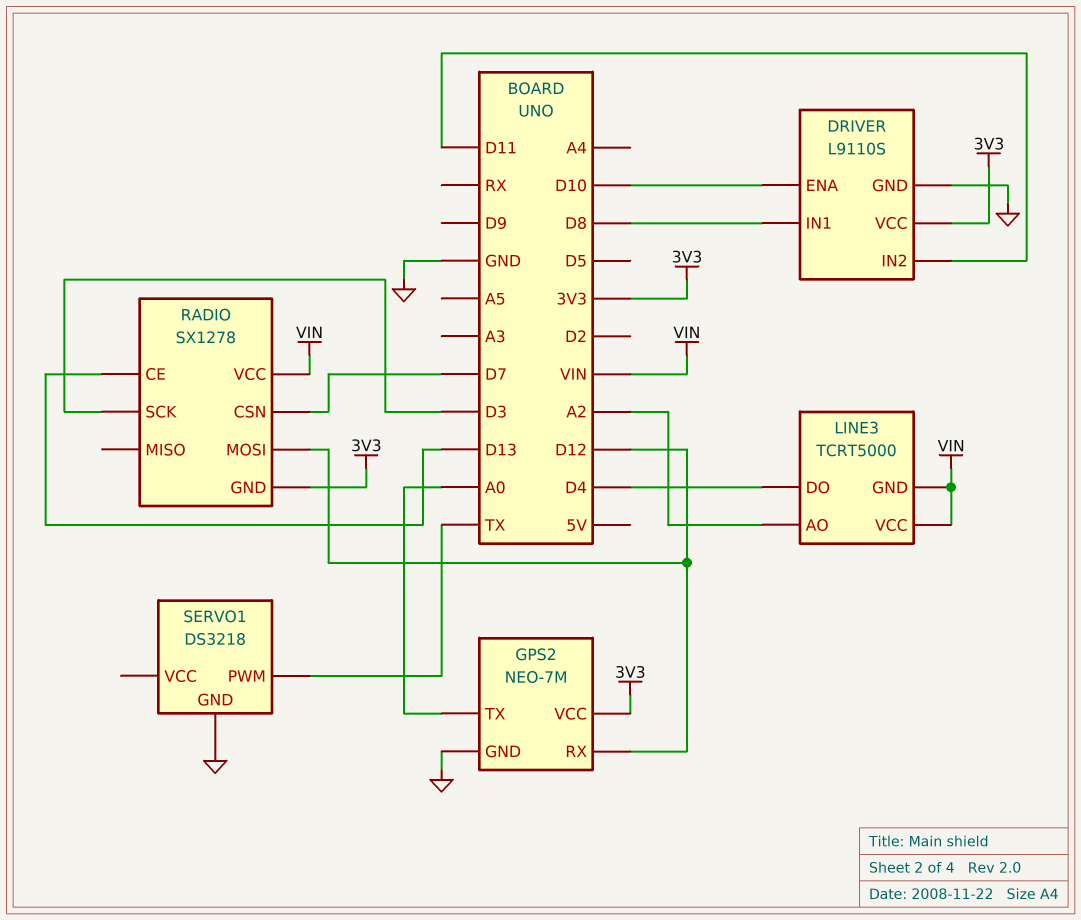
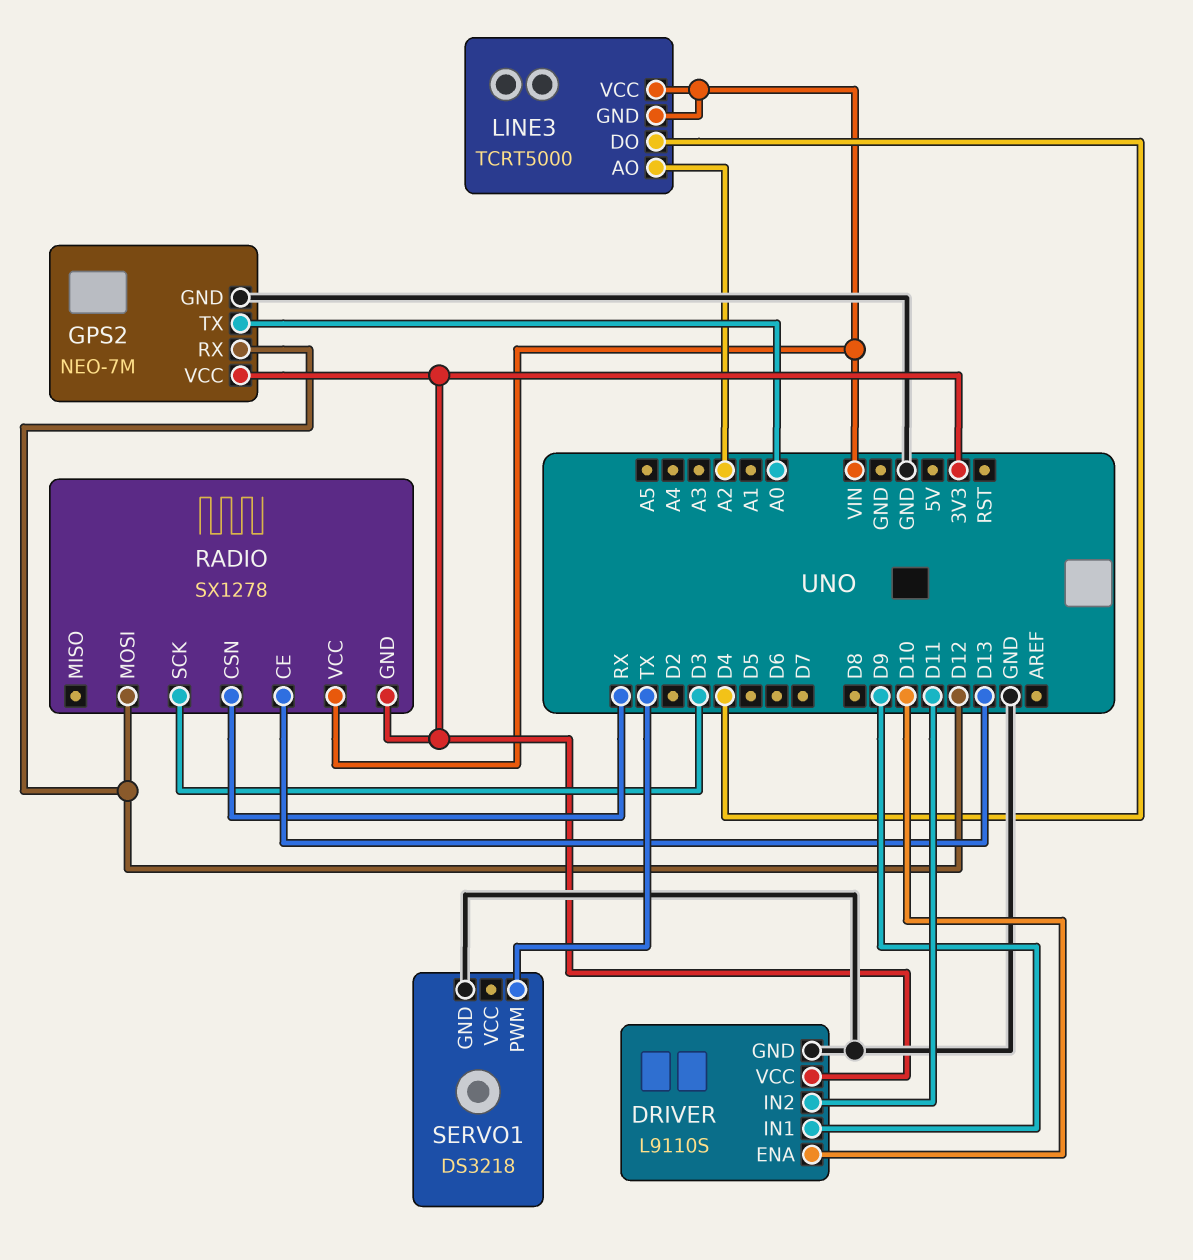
DRIVER pin IN1: D8 -> D9
RADIO pin CSN: D7 -> RX

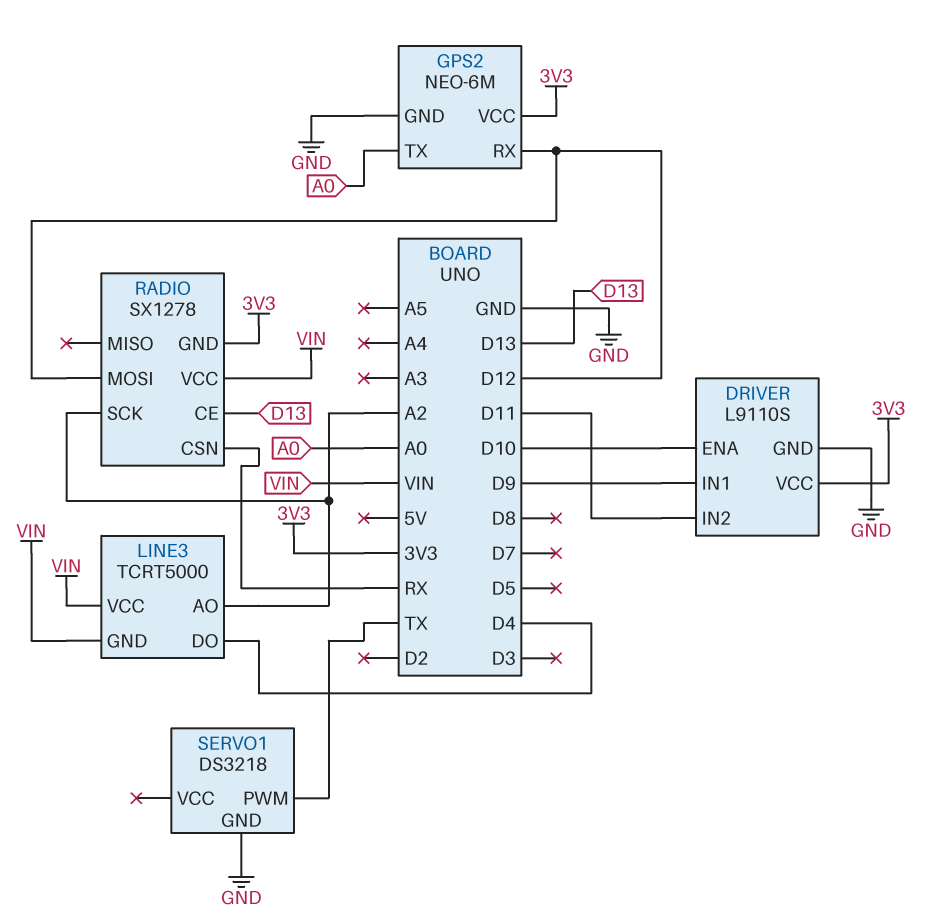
GPS2: NEO-7M -> NEO-6M
RADIO pin SCK: D3 -> A2

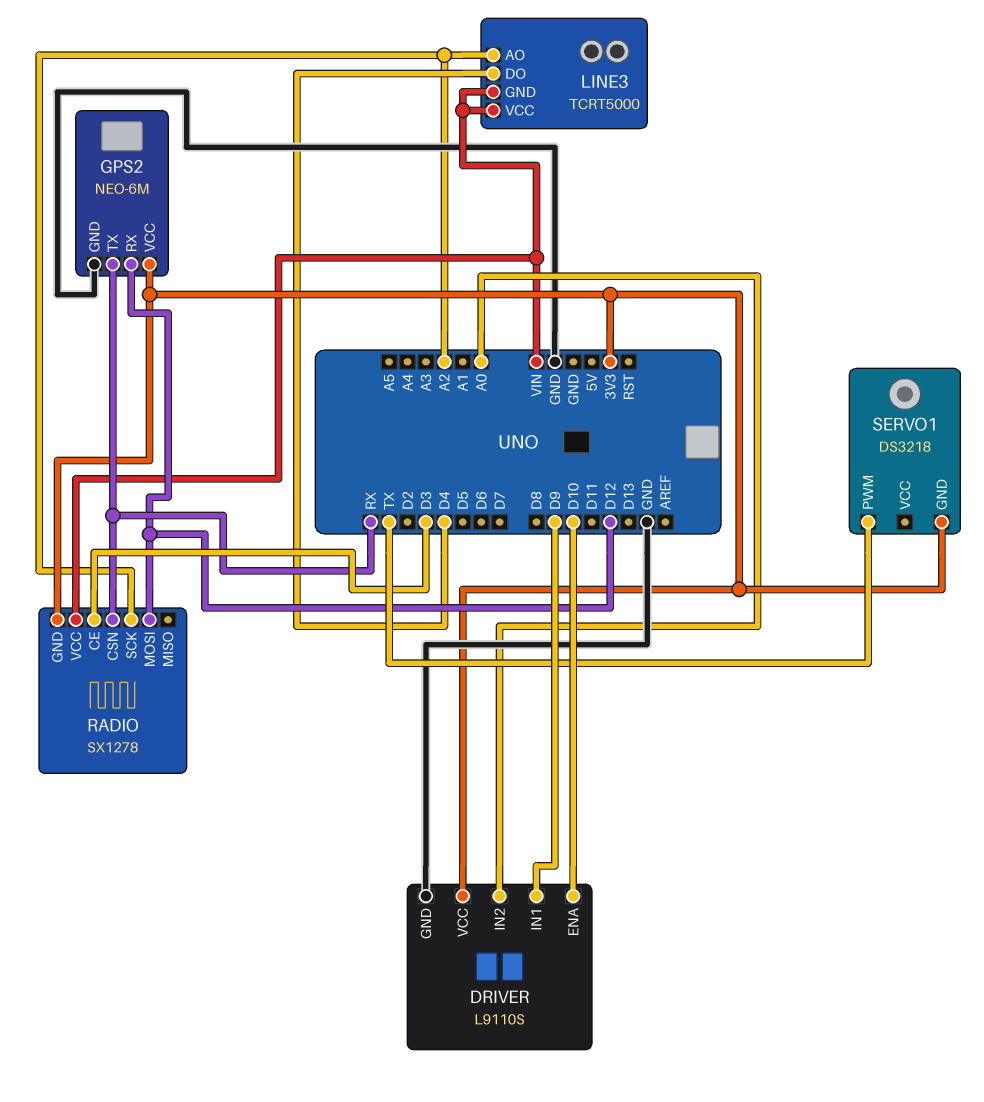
DRIVER pin IN2: D11 -> A0
GPS2 pin TX: A0 -> RX
RADIO pin CE: D13 -> D3
SERVO1 pin GND: GND -> 3V3

